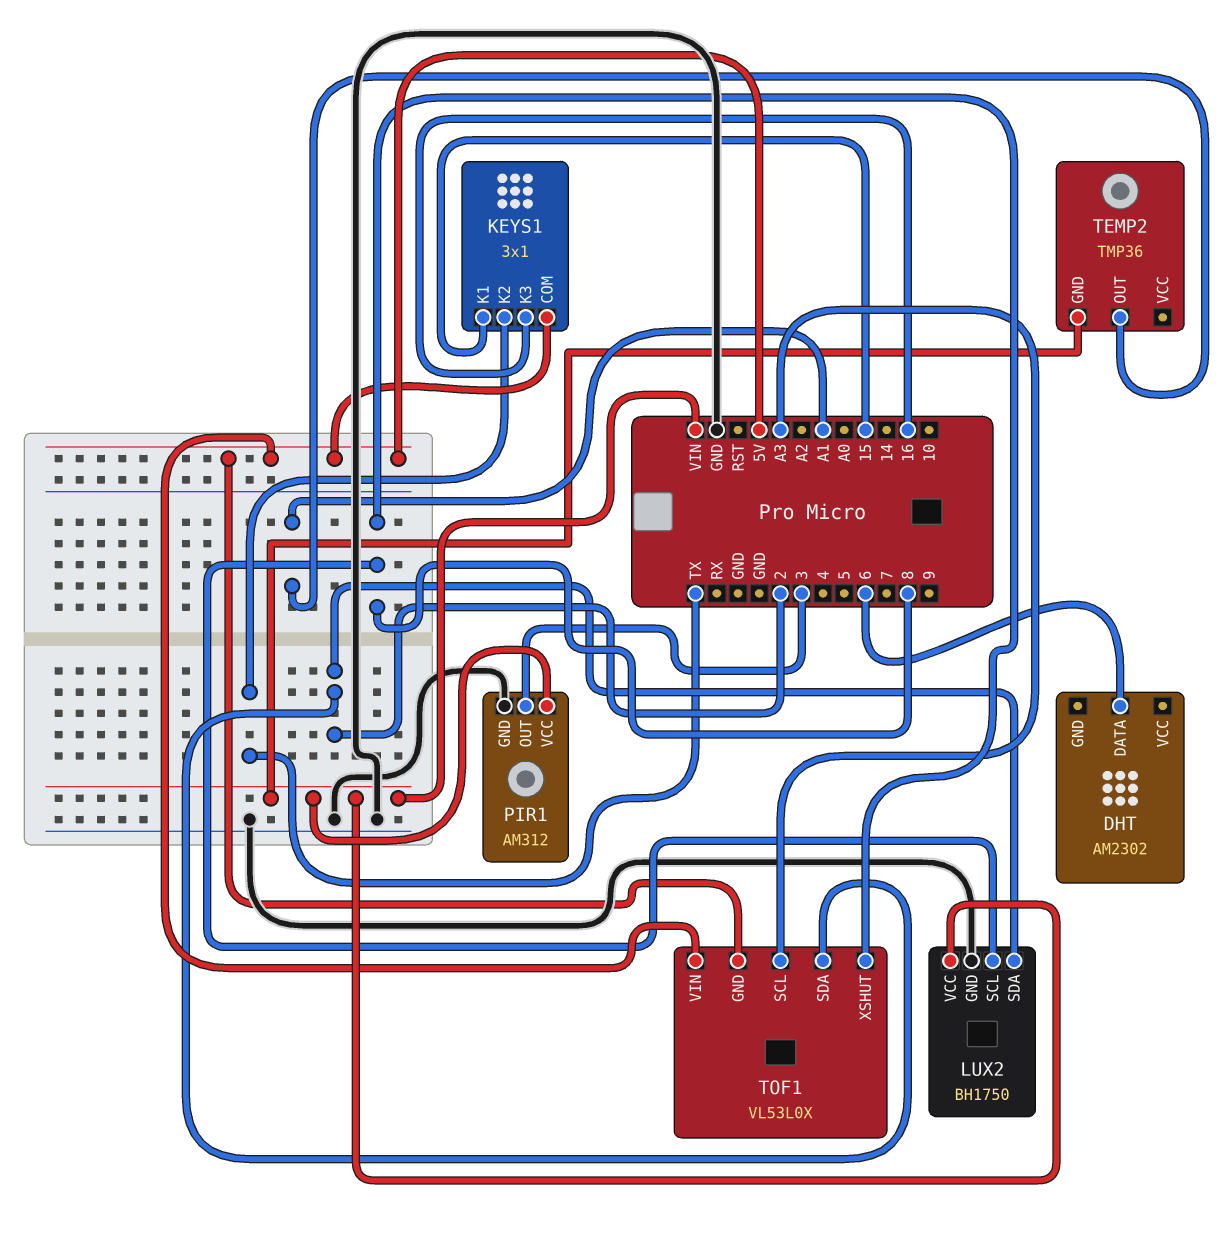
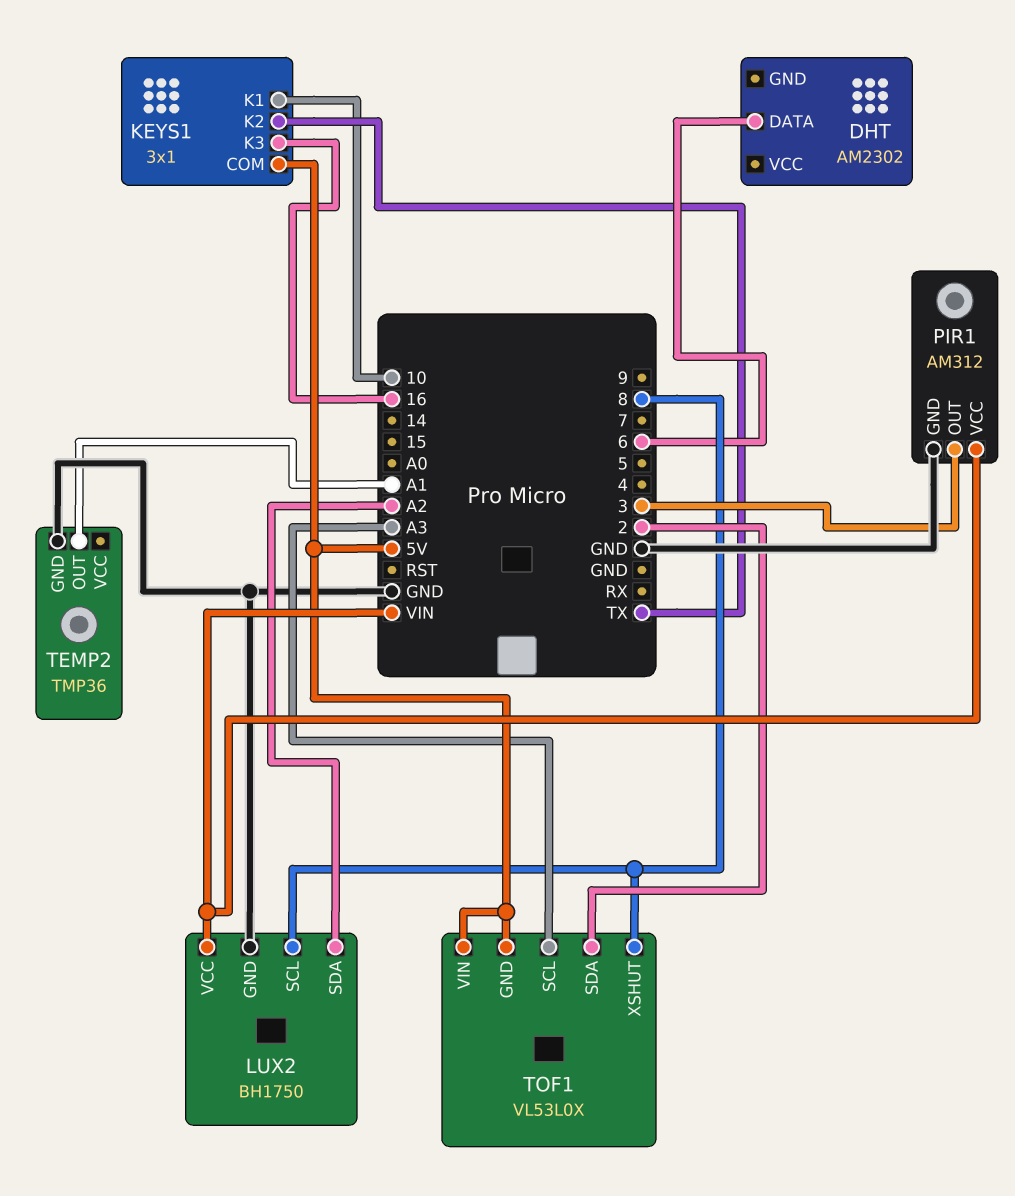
KEYS1 pin K1: 15 -> 10
LUX2 pin SDA: 2 -> A2
TEMP2 pin GND: VIN -> GND

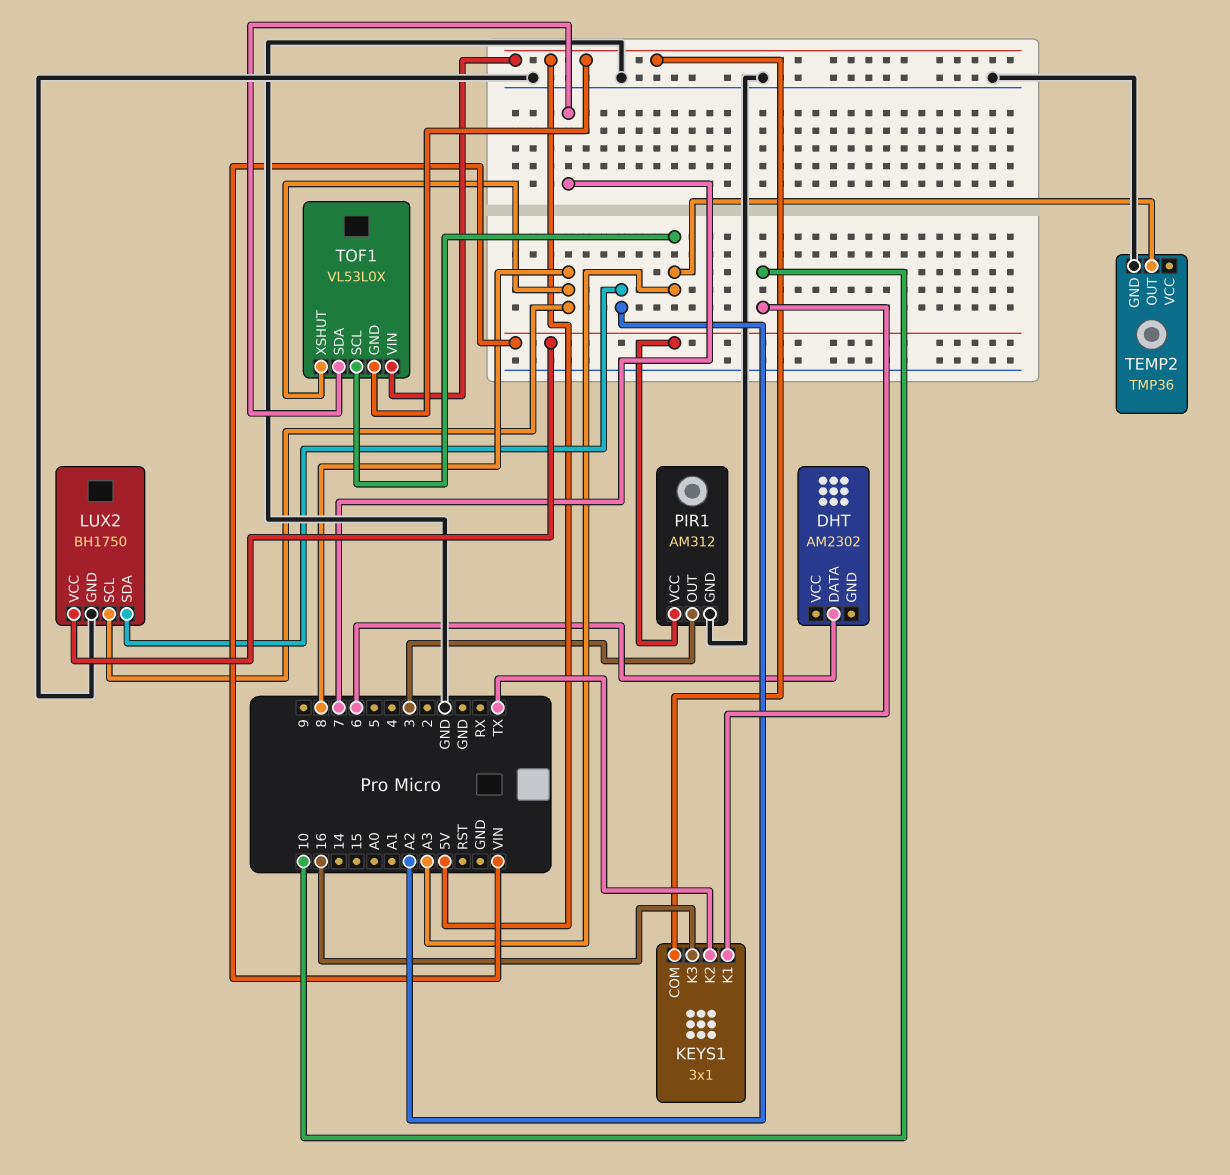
TEMP2 pin OUT: A1 -> A3
TOF1 pin SDA: 2 -> 7

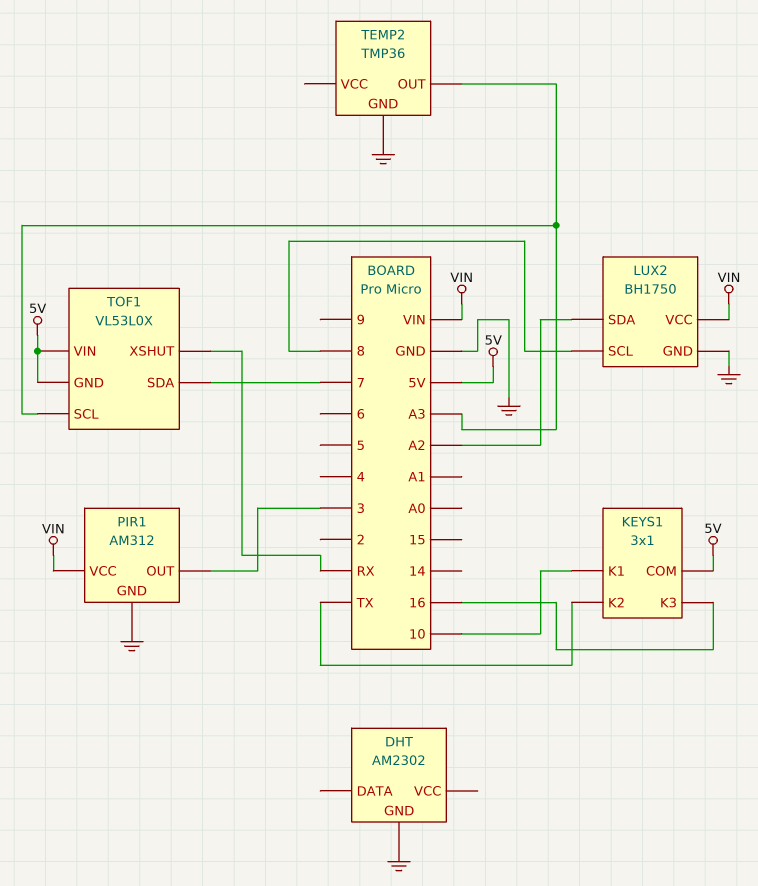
DHT pin DATA: 6 -> none
DHT pin GND: none -> GND
TOF1 pin XSHUT: 8 -> RX

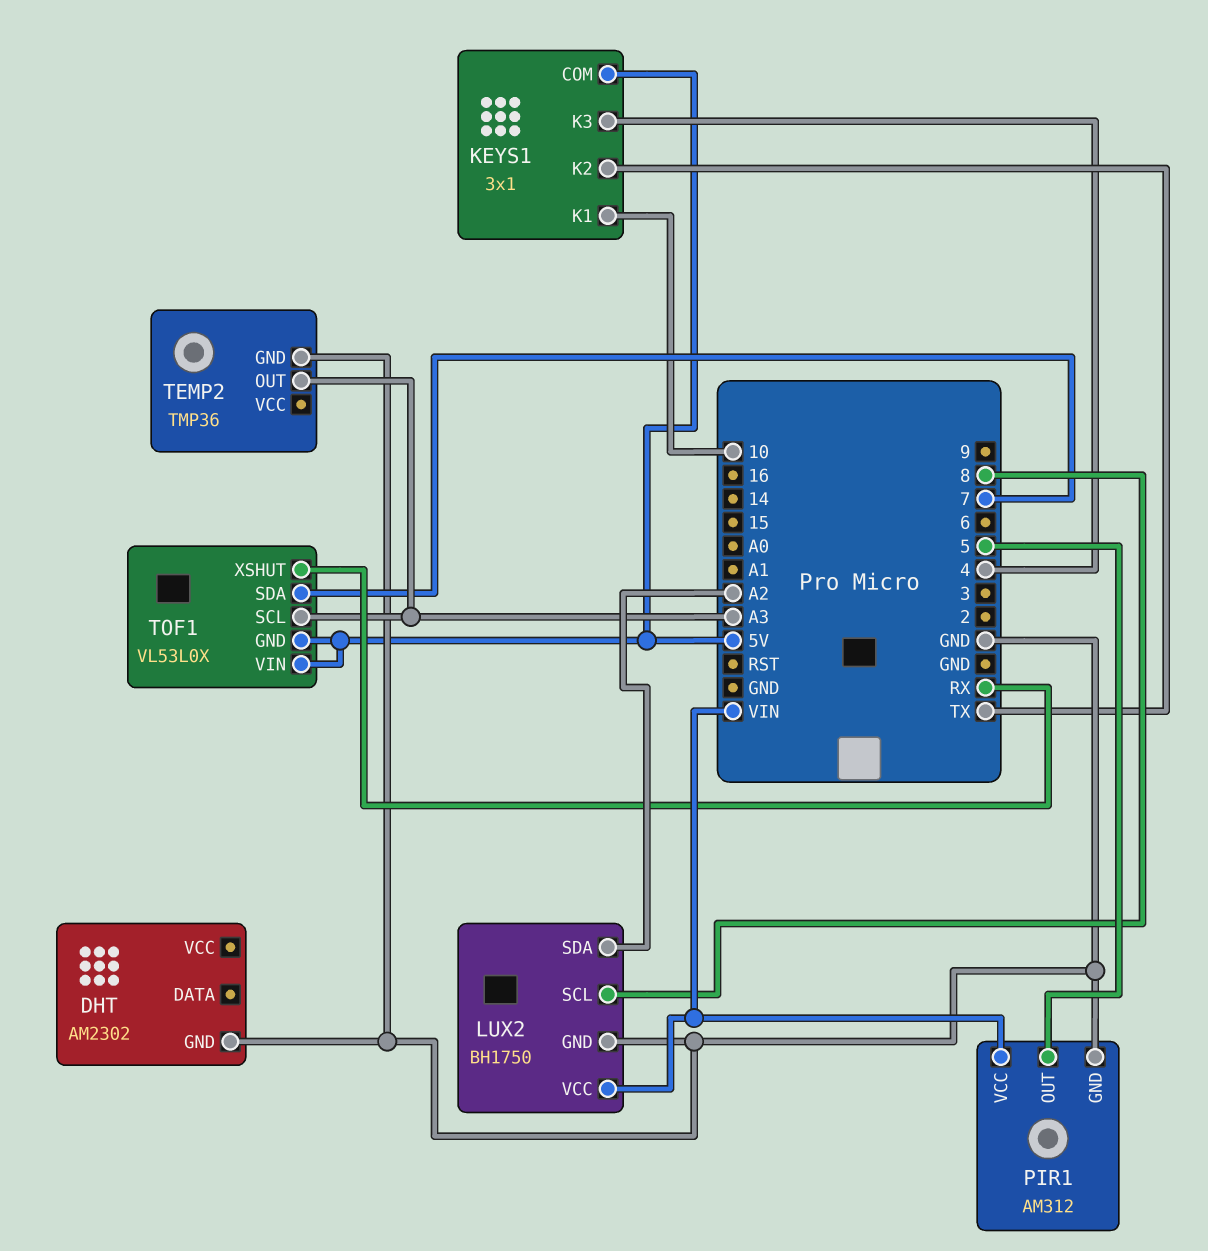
KEYS1 pin K3: 16 -> 4
PIR1 pin OUT: 3 -> 5

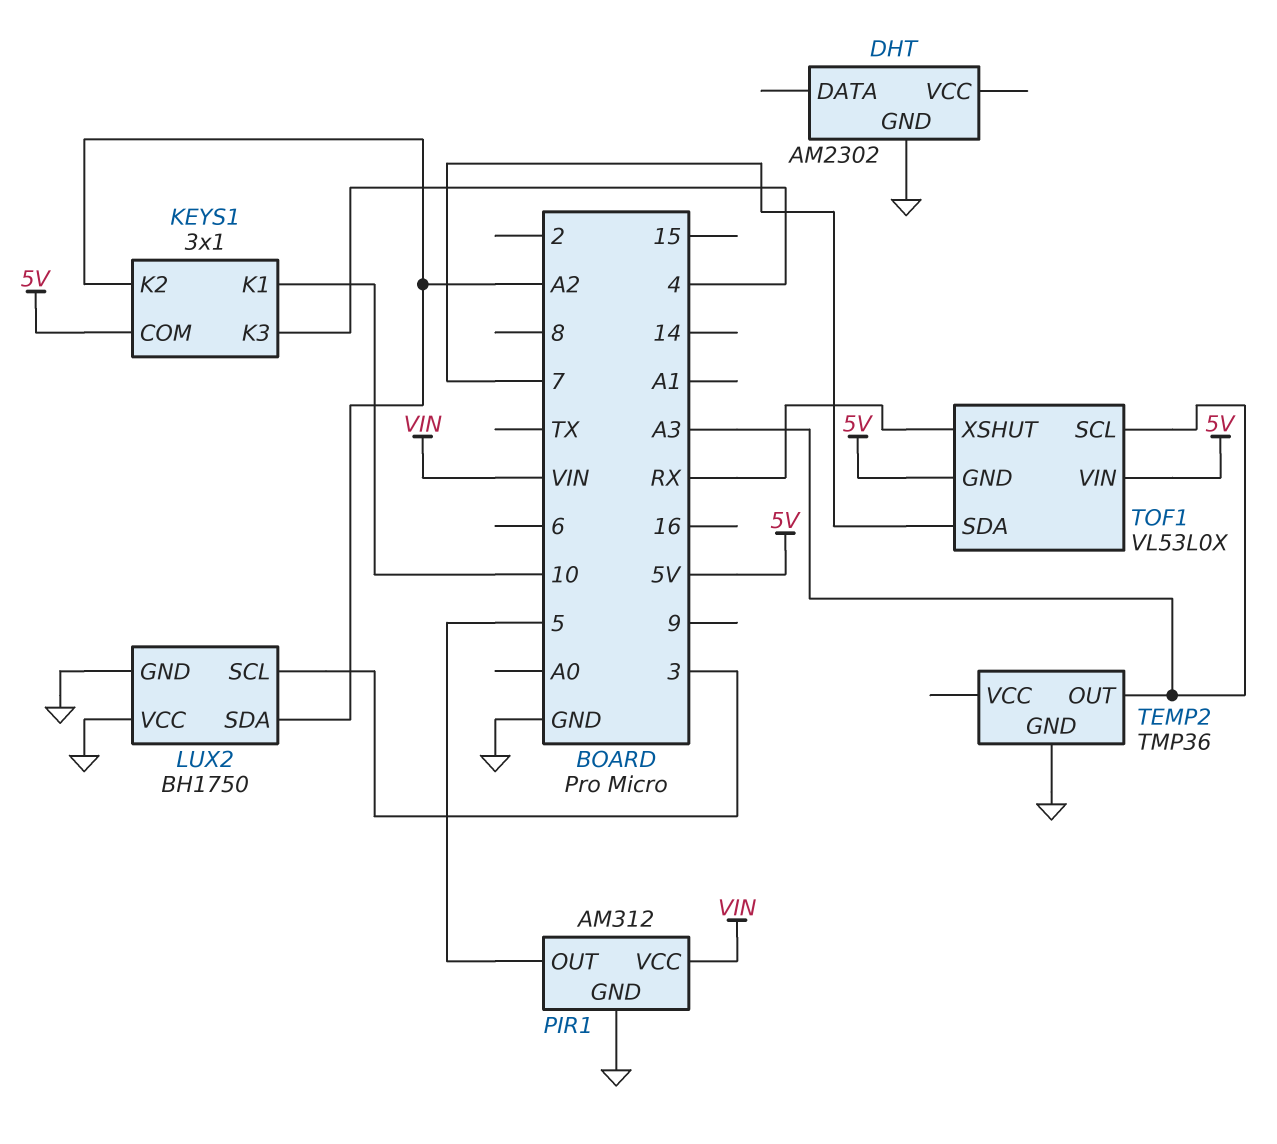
KEYS1 pin K2: TX -> A2
LUX2 pin SCL: 8 -> 3
LUX2 pin VCC: VIN -> GND

